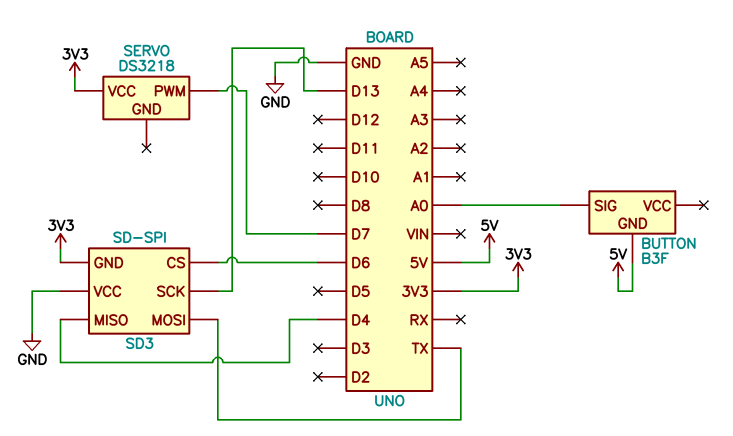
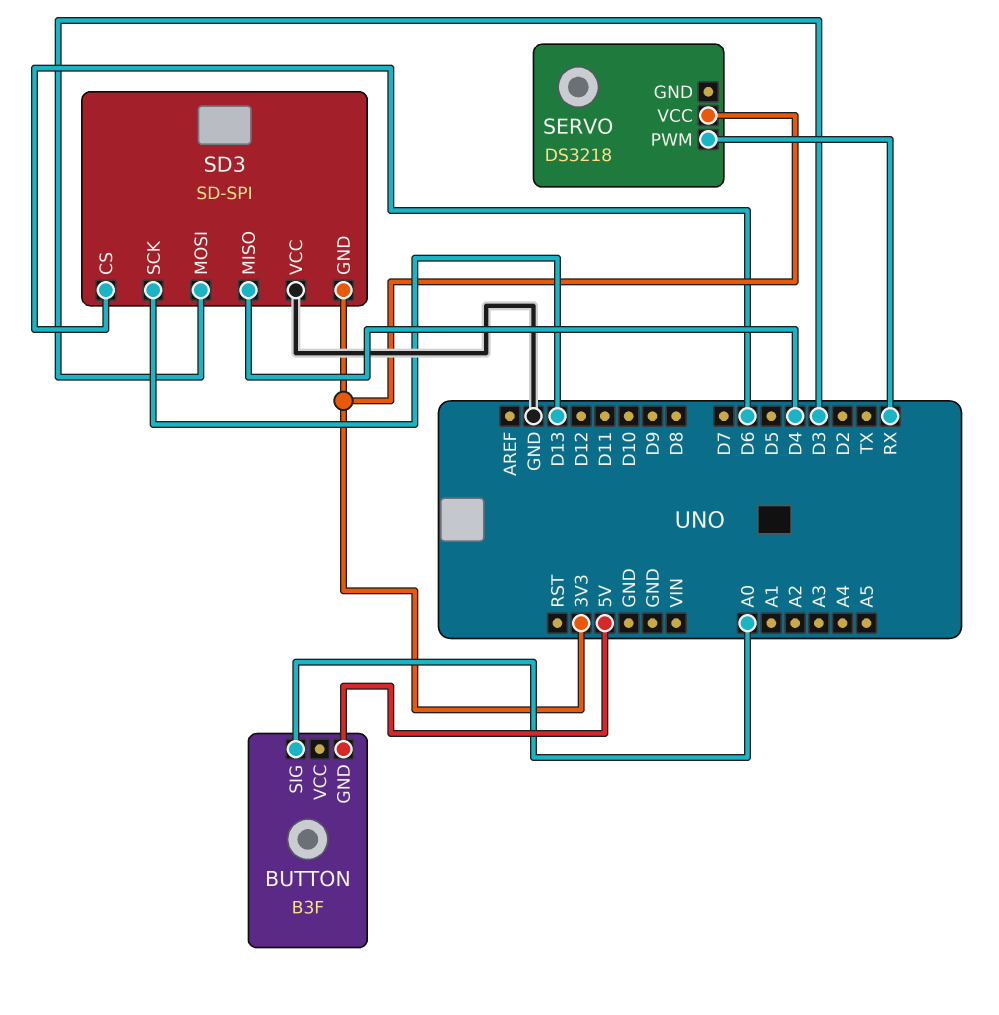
SD3 pin MOSI: TX -> D3
SERVO pin PWM: D7 -> RX

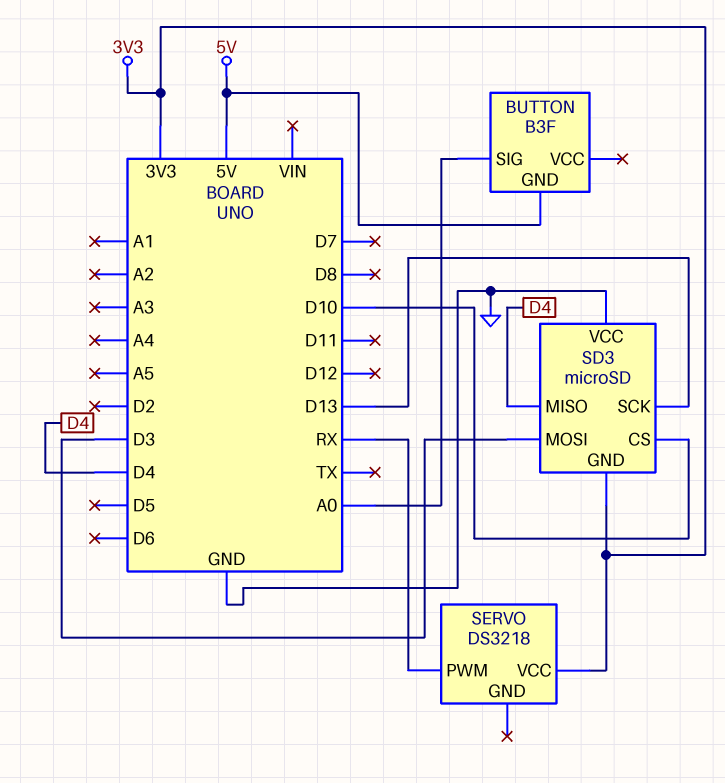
SD3: SD-SPI -> microSD
SD3 pin CS: D6 -> D10

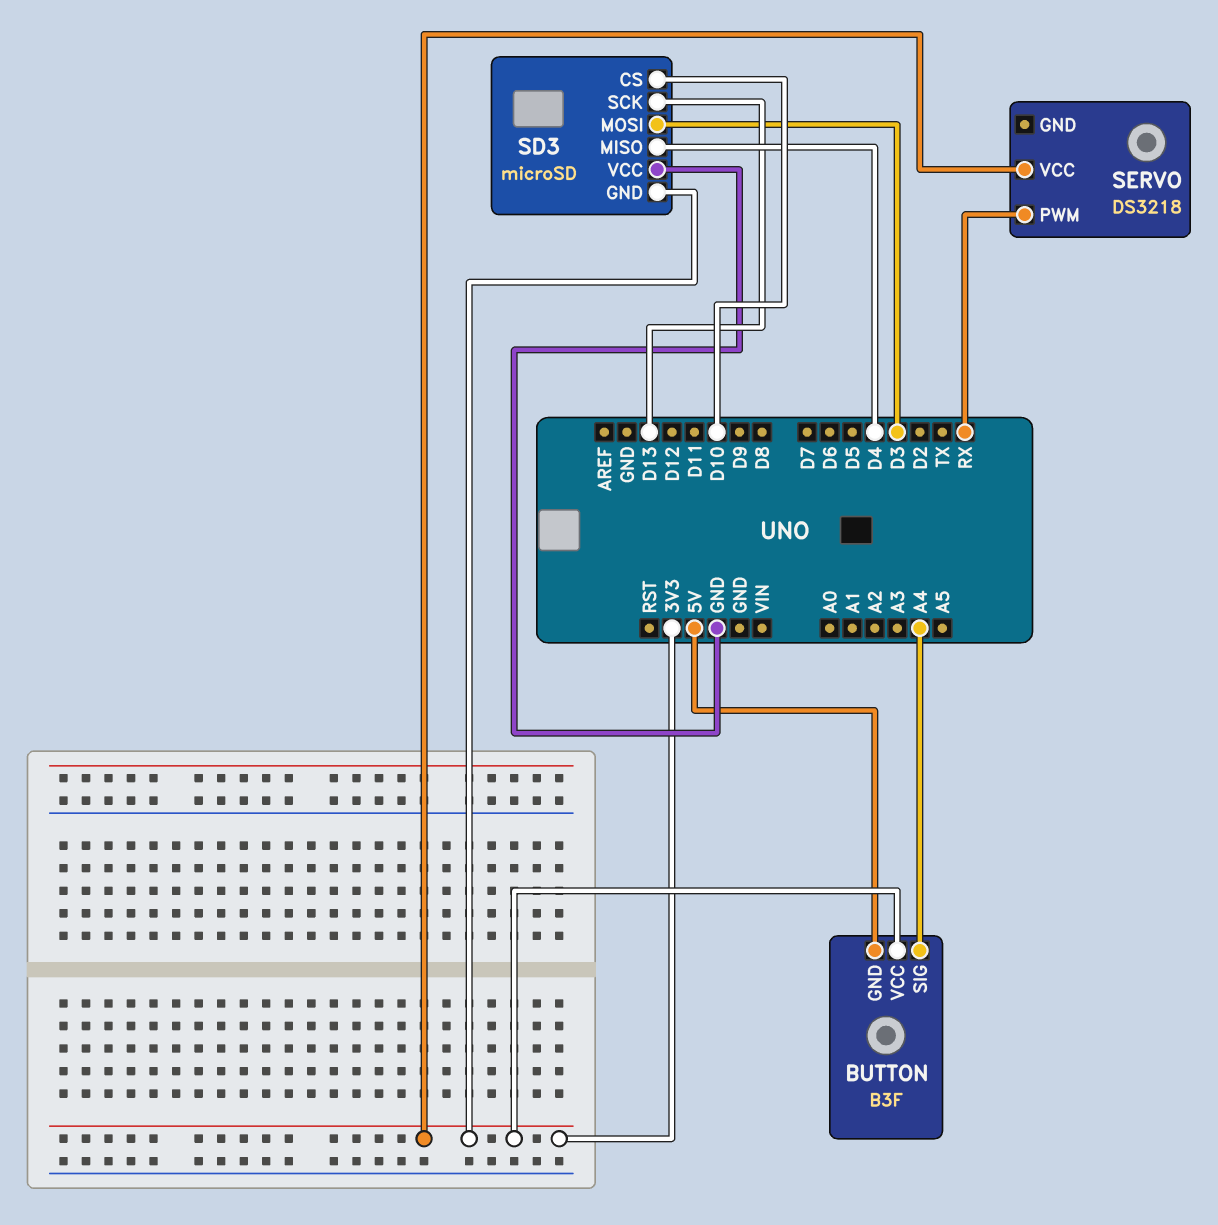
BUTTON pin SIG: A0 -> A4
BUTTON pin VCC: none -> 3V3

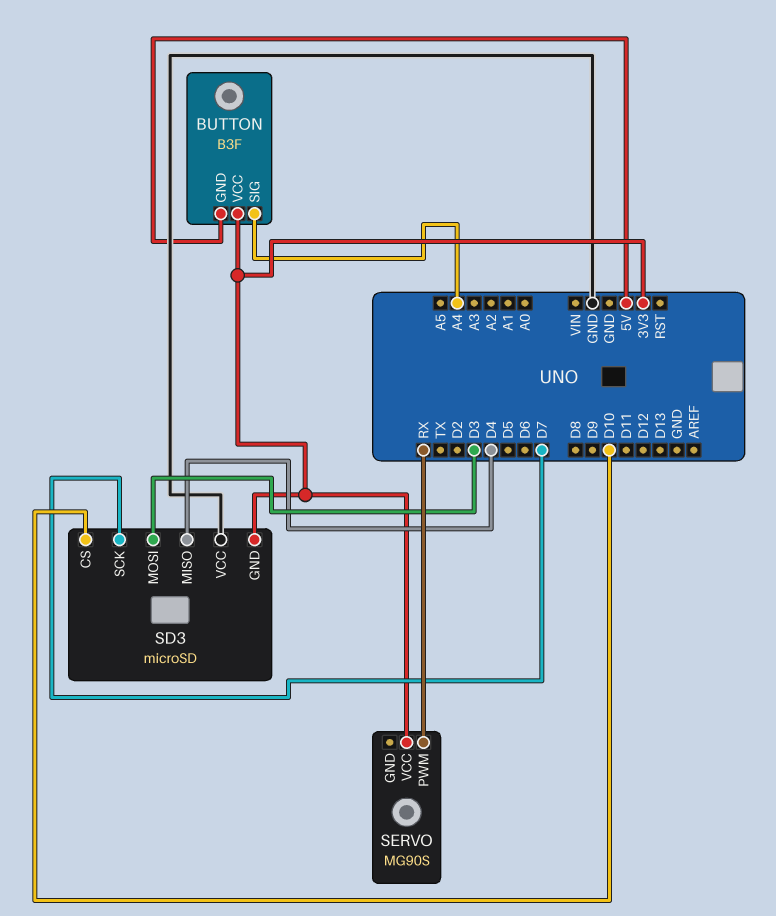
SD3 pin SCK: D13 -> D7
SERVO: DS3218 -> MG90S

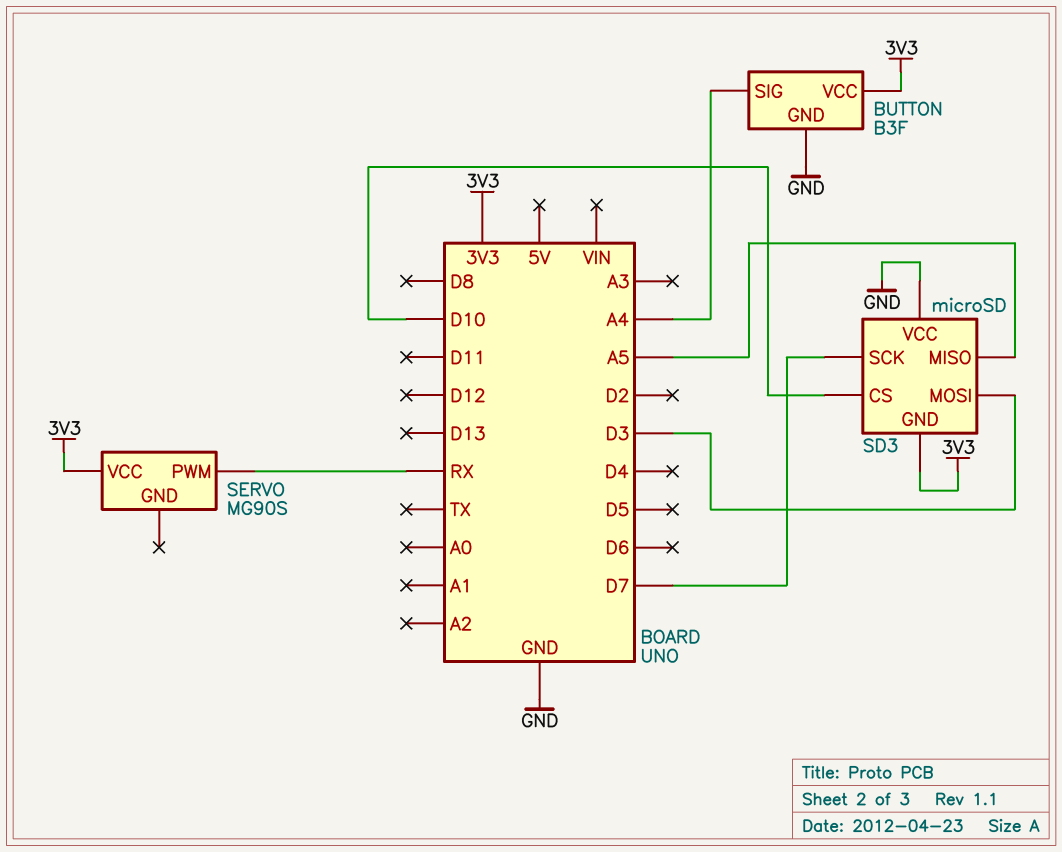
BUTTON pin GND: 5V -> GND
SD3 pin MISO: D4 -> A5

